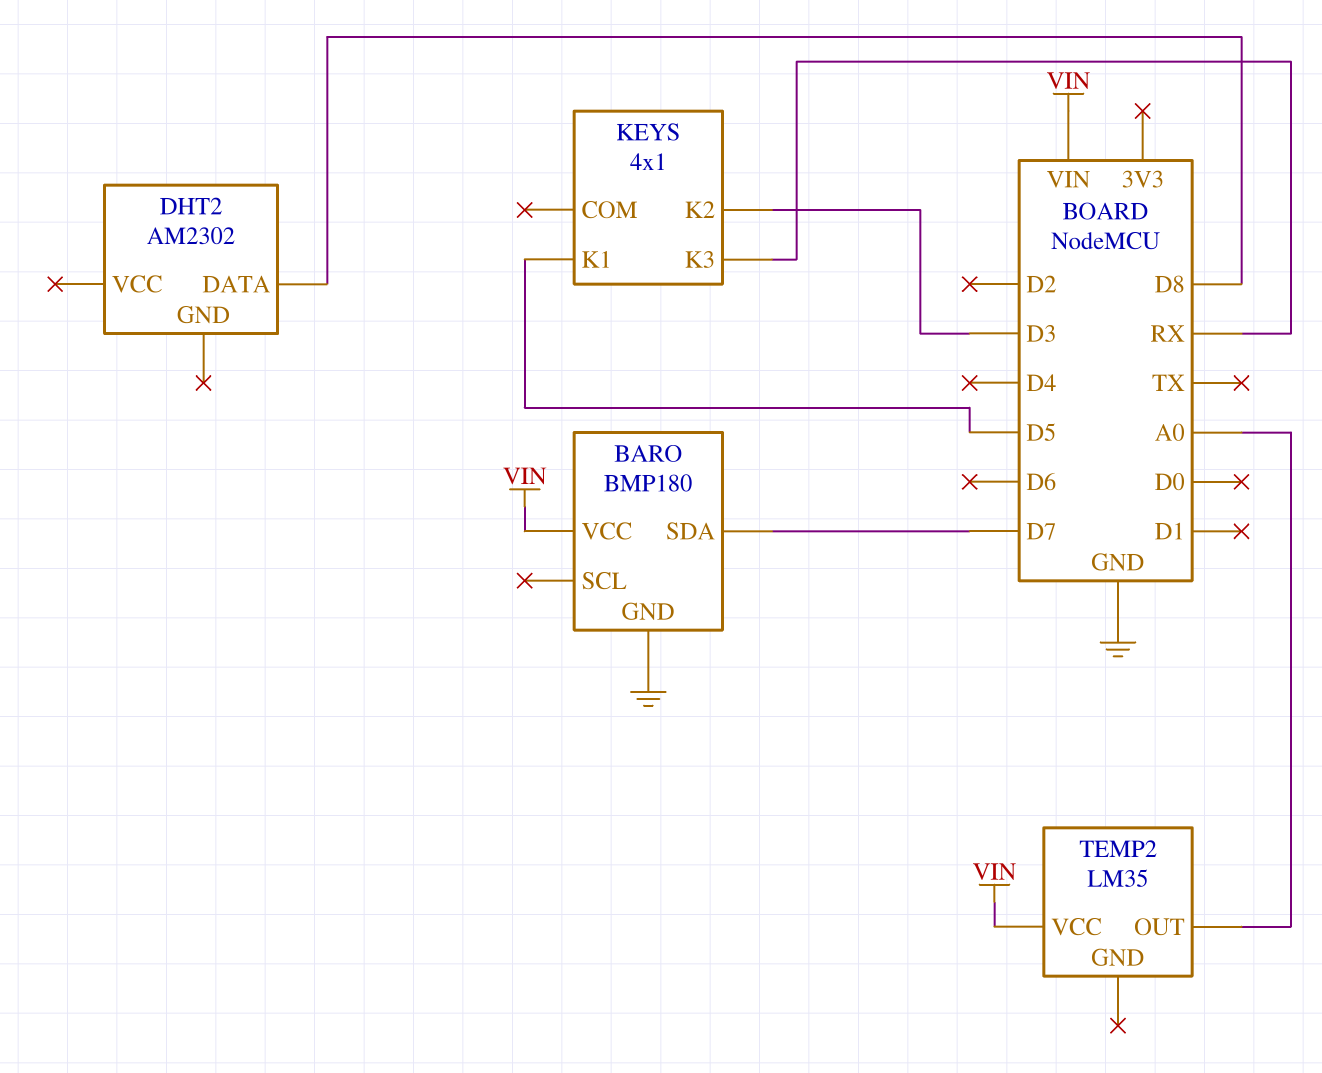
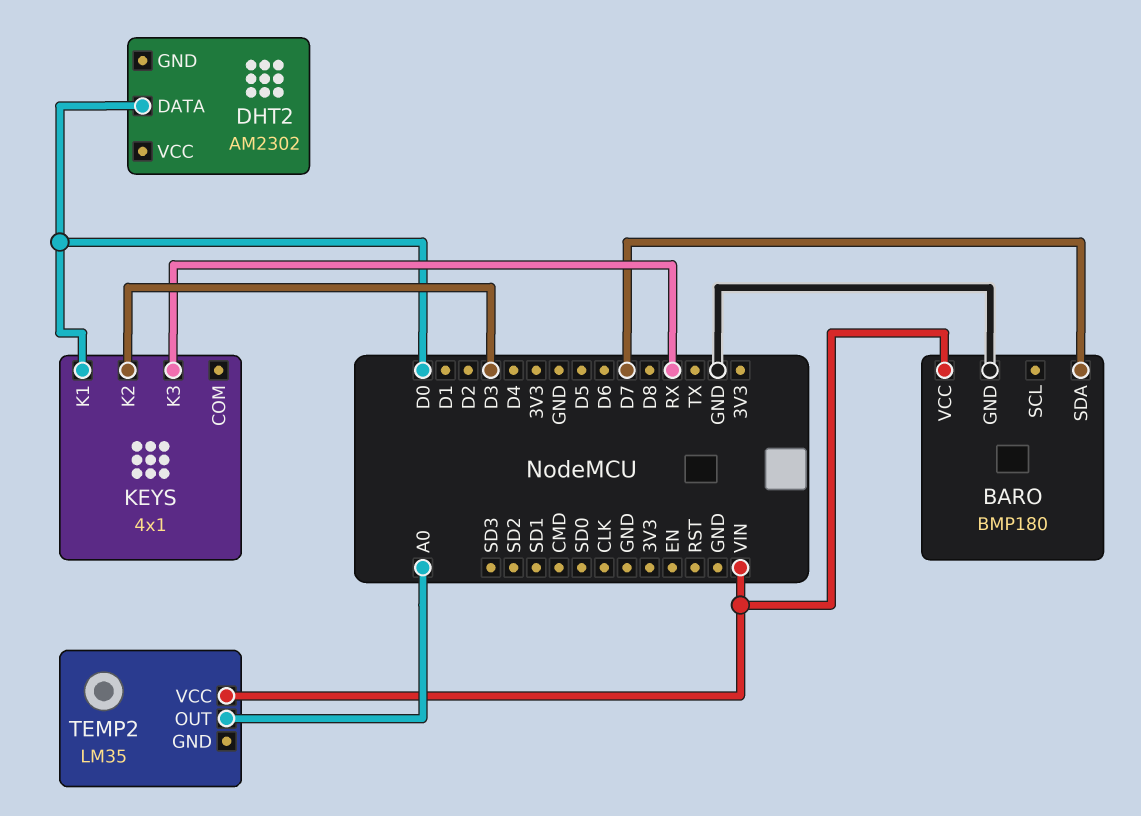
DHT2 pin DATA: D8 -> D0
KEYS pin K1: D5 -> D0

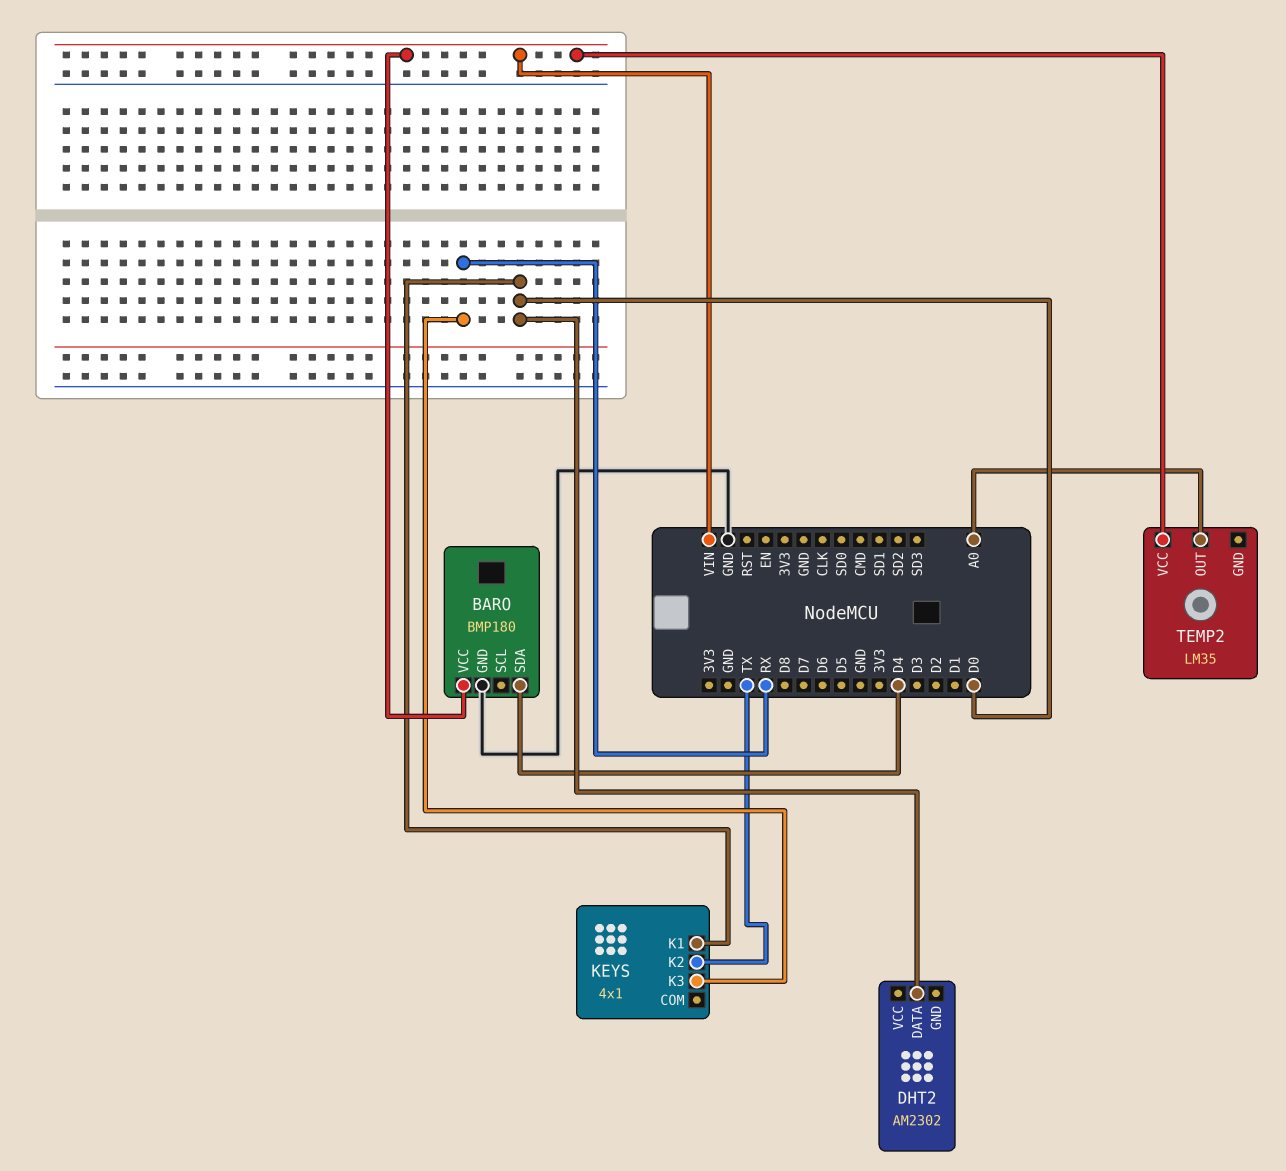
BARO pin SDA: D7 -> D4
KEYS pin K2: D3 -> TX

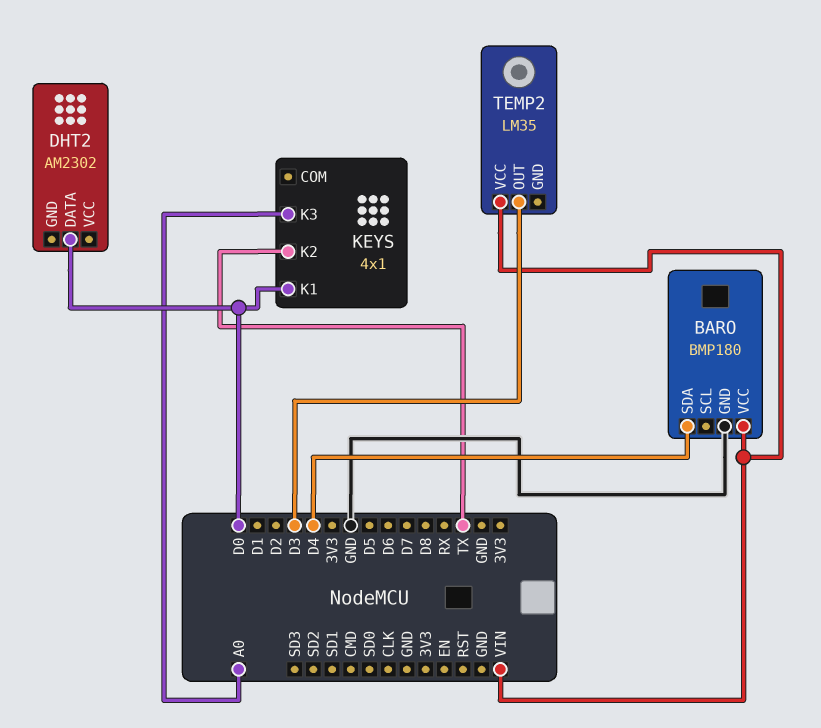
KEYS pin K3: RX -> A0
TEMP2 pin OUT: A0 -> D3

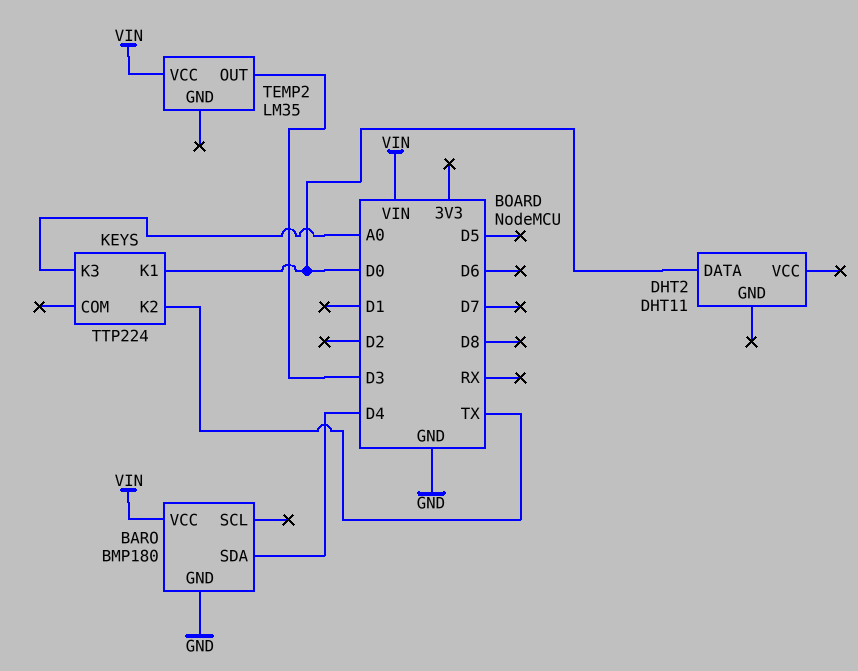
DHT2: AM2302 -> DHT11
KEYS: 4x1 -> TTP224

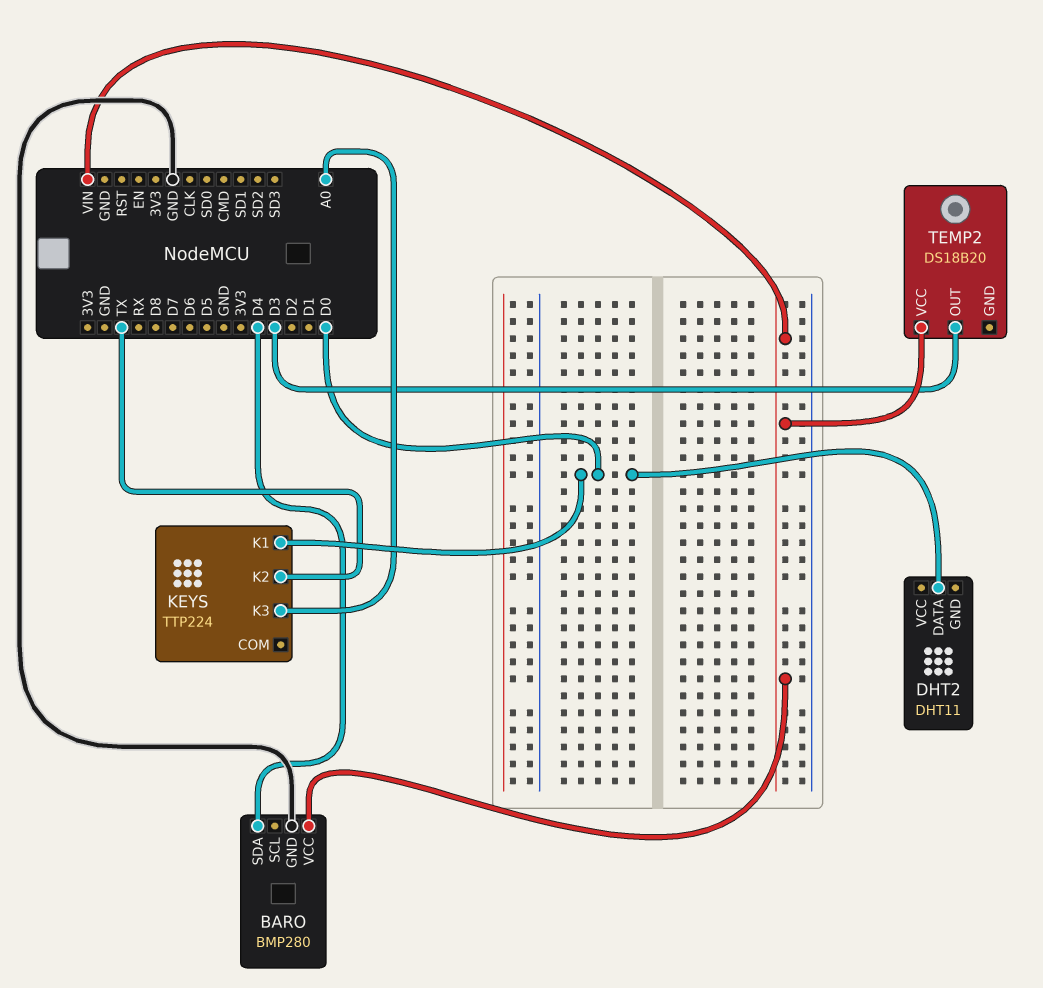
BARO: BMP180 -> BMP280
TEMP2: LM35 -> DS18B20

